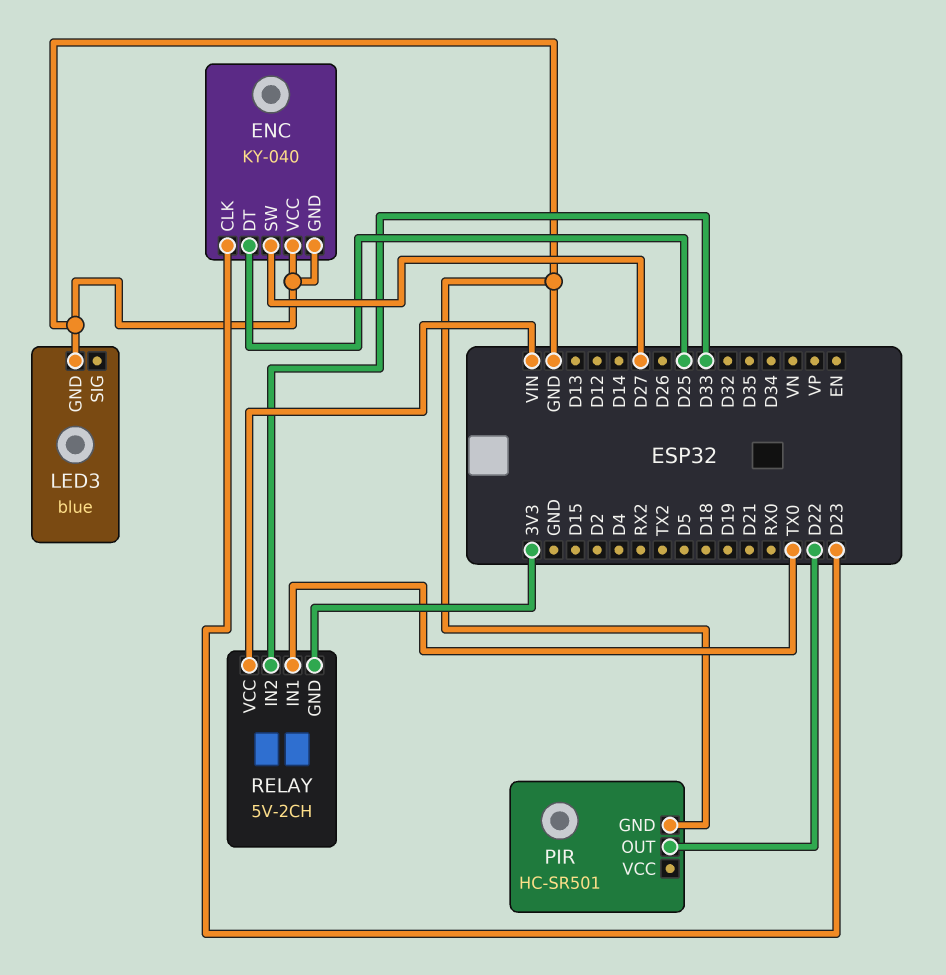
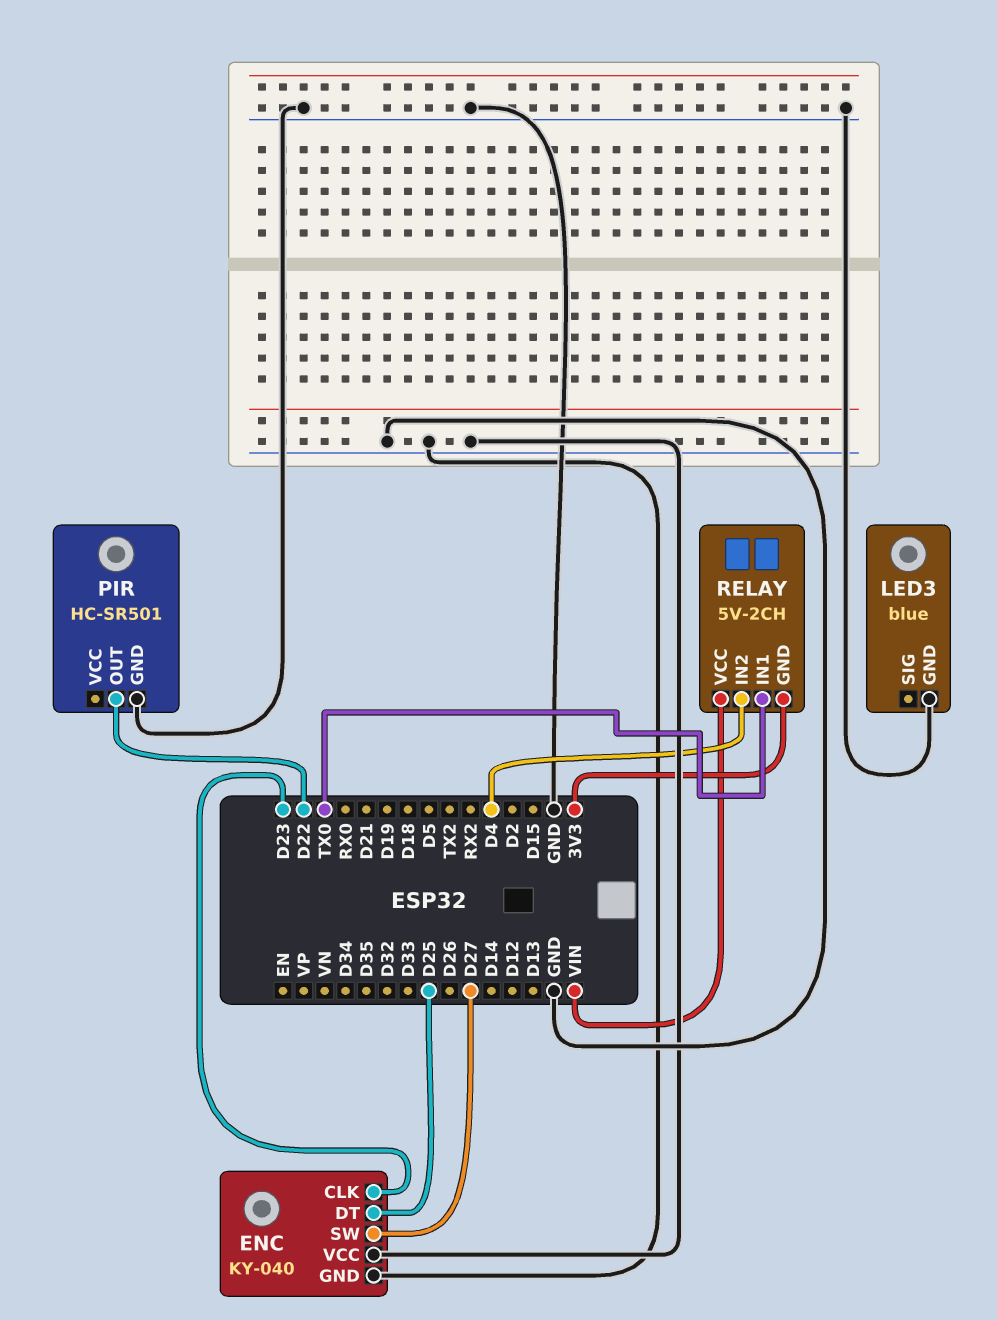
RELAY pin IN2: D33 -> D4

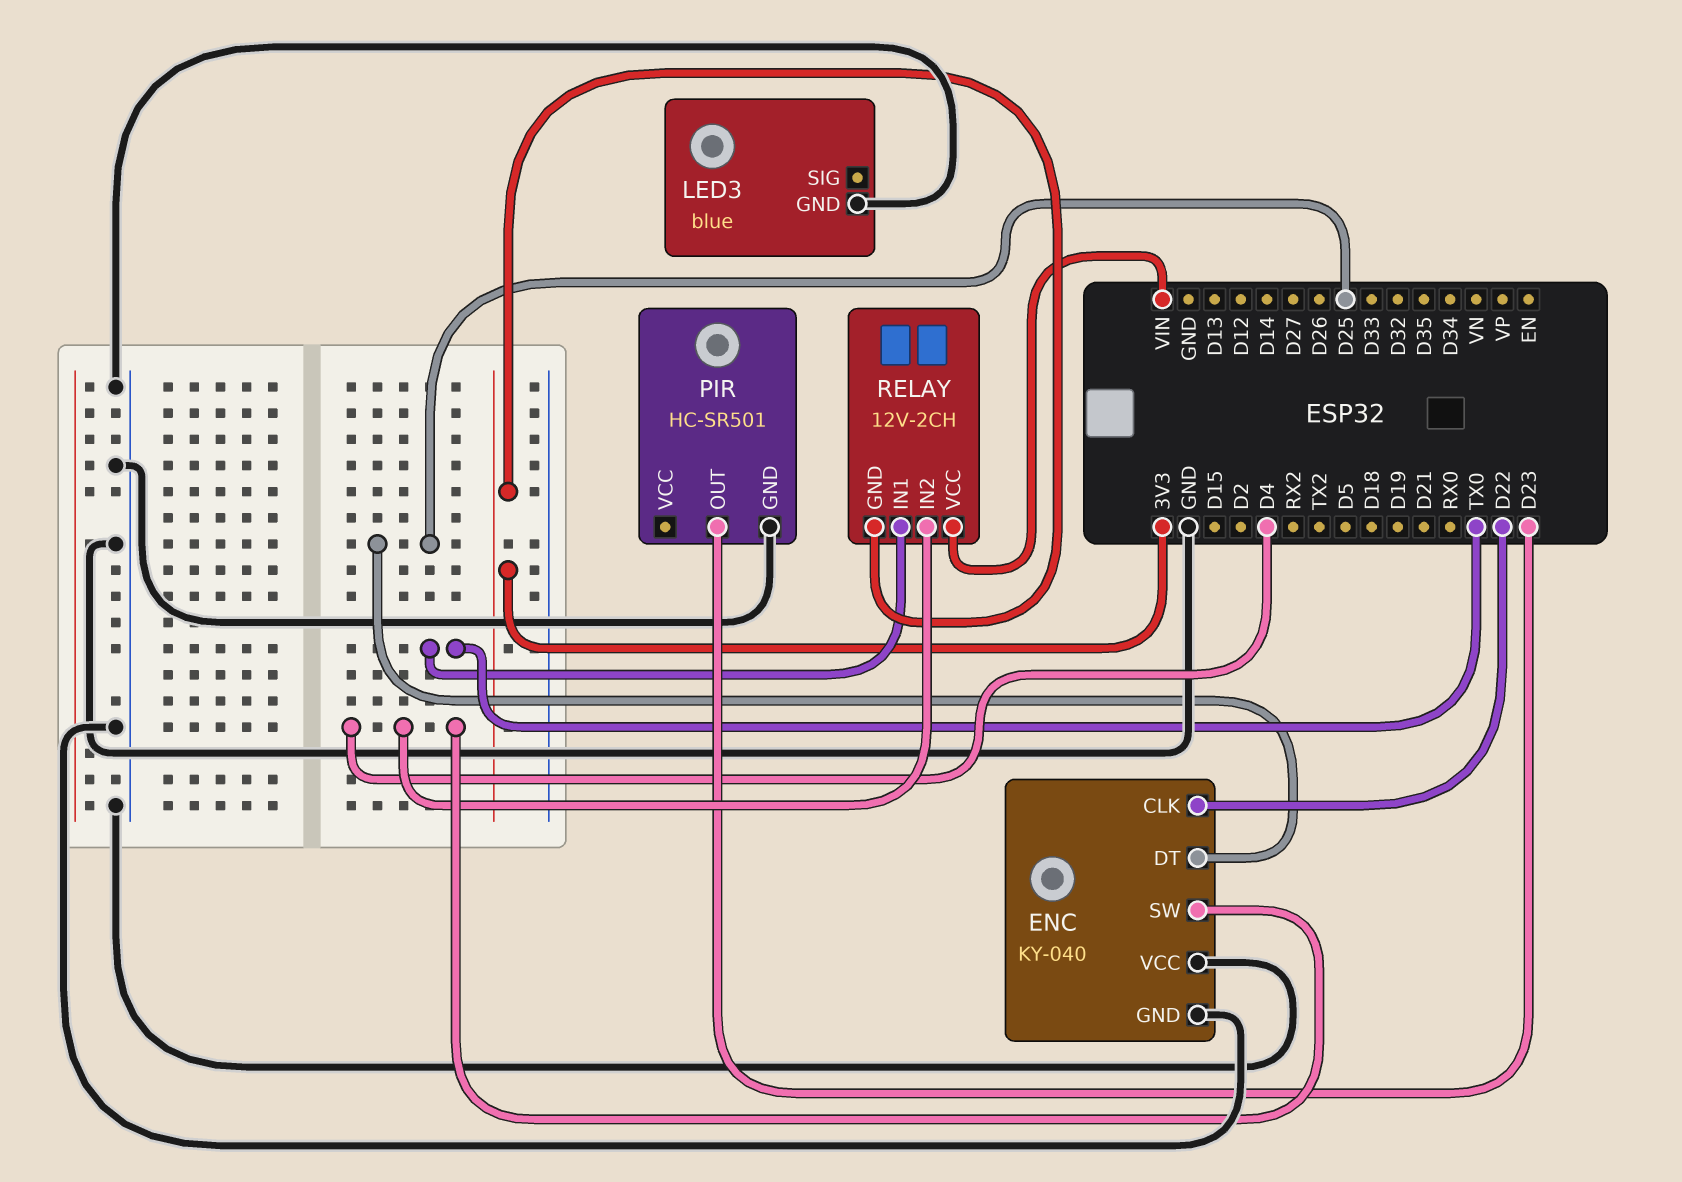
ENC pin CLK: D23 -> D22
ENC pin SW: D27 -> D4
PIR pin OUT: D22 -> D23
RELAY: 5V-2CH -> 12V-2CH

